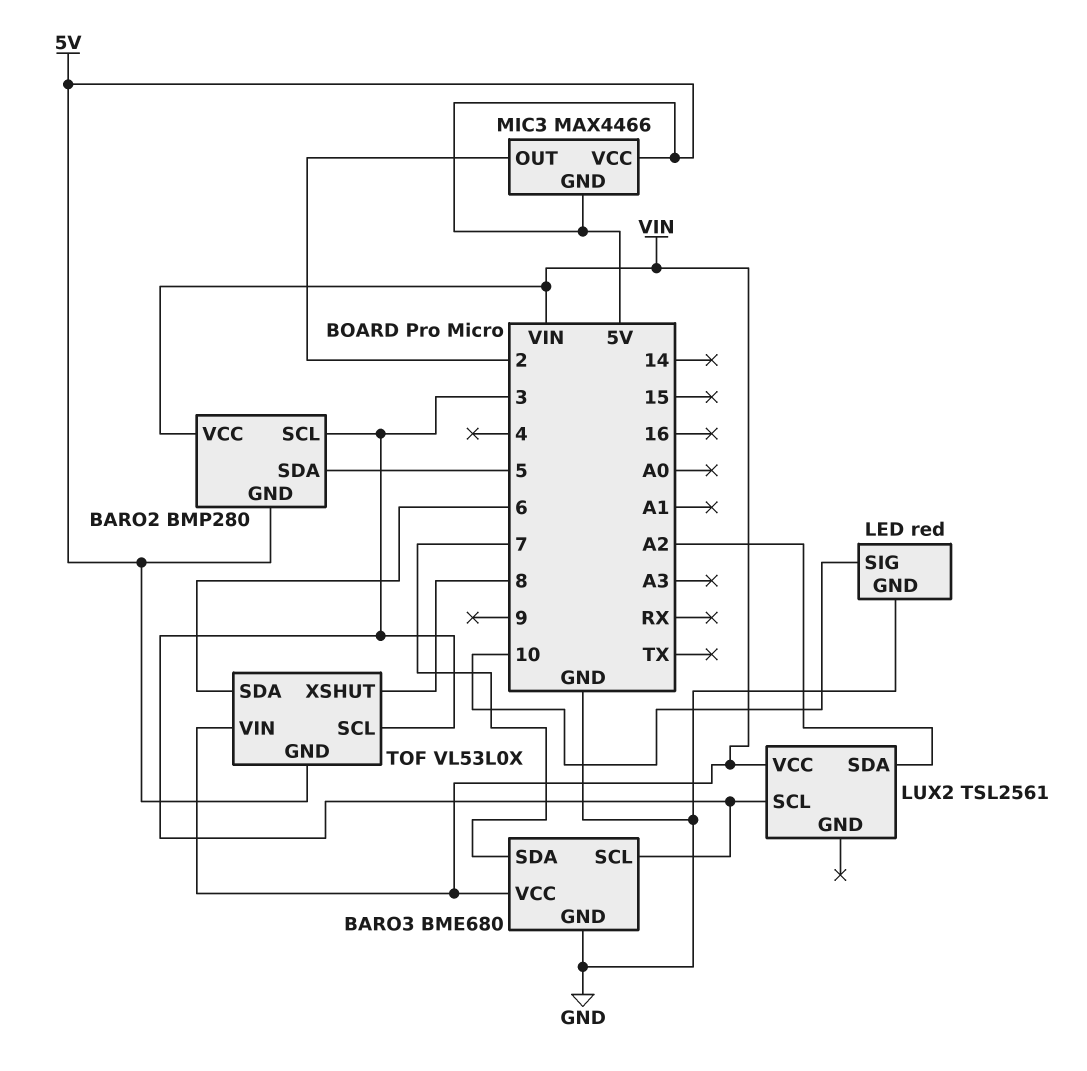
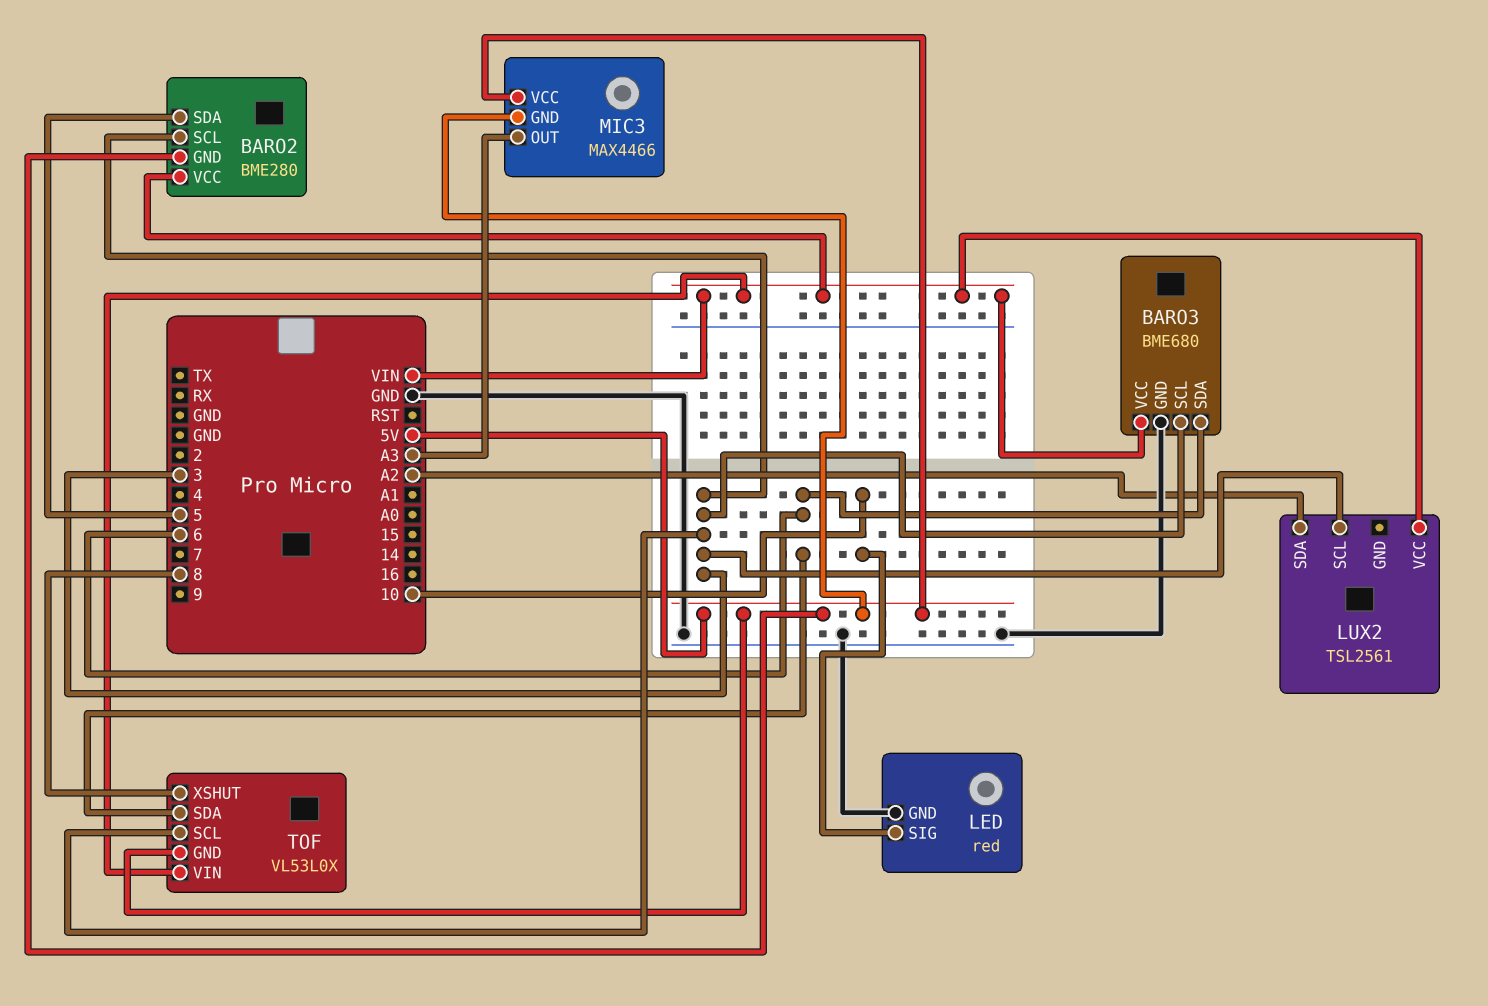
BARO2: BMP280 -> BME280
BARO3 pin SDA: 7 -> 6
MIC3 pin OUT: 2 -> A3

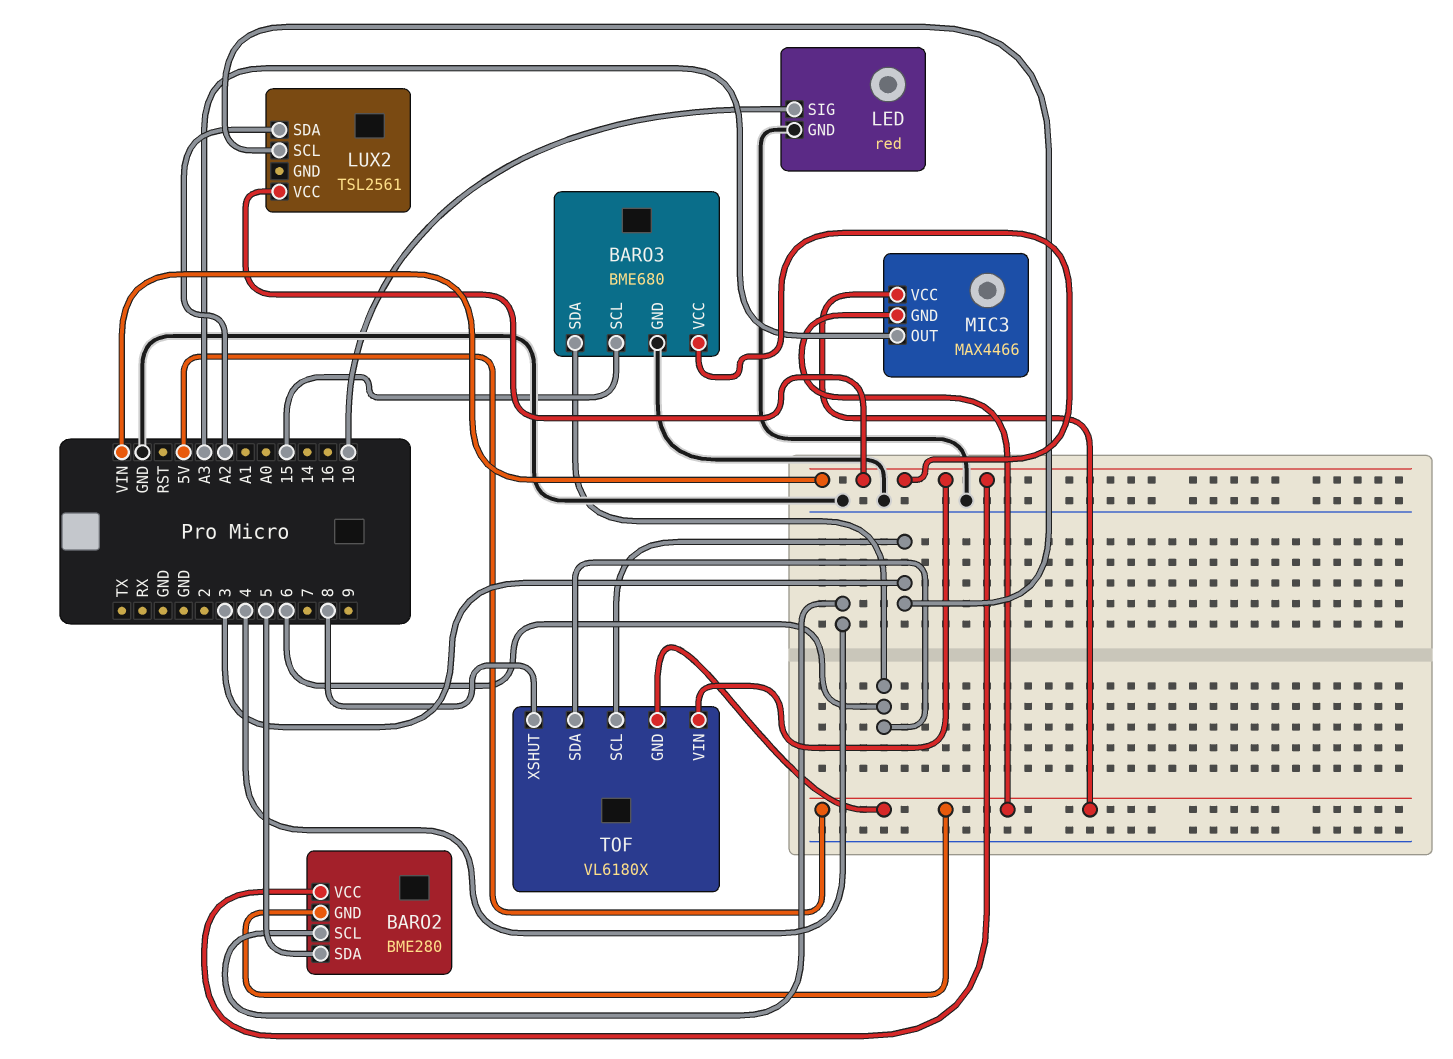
BARO2 pin SCL: 3 -> 4
BARO3 pin SCL: 3 -> 15
TOF: VL53L0X -> VL6180X

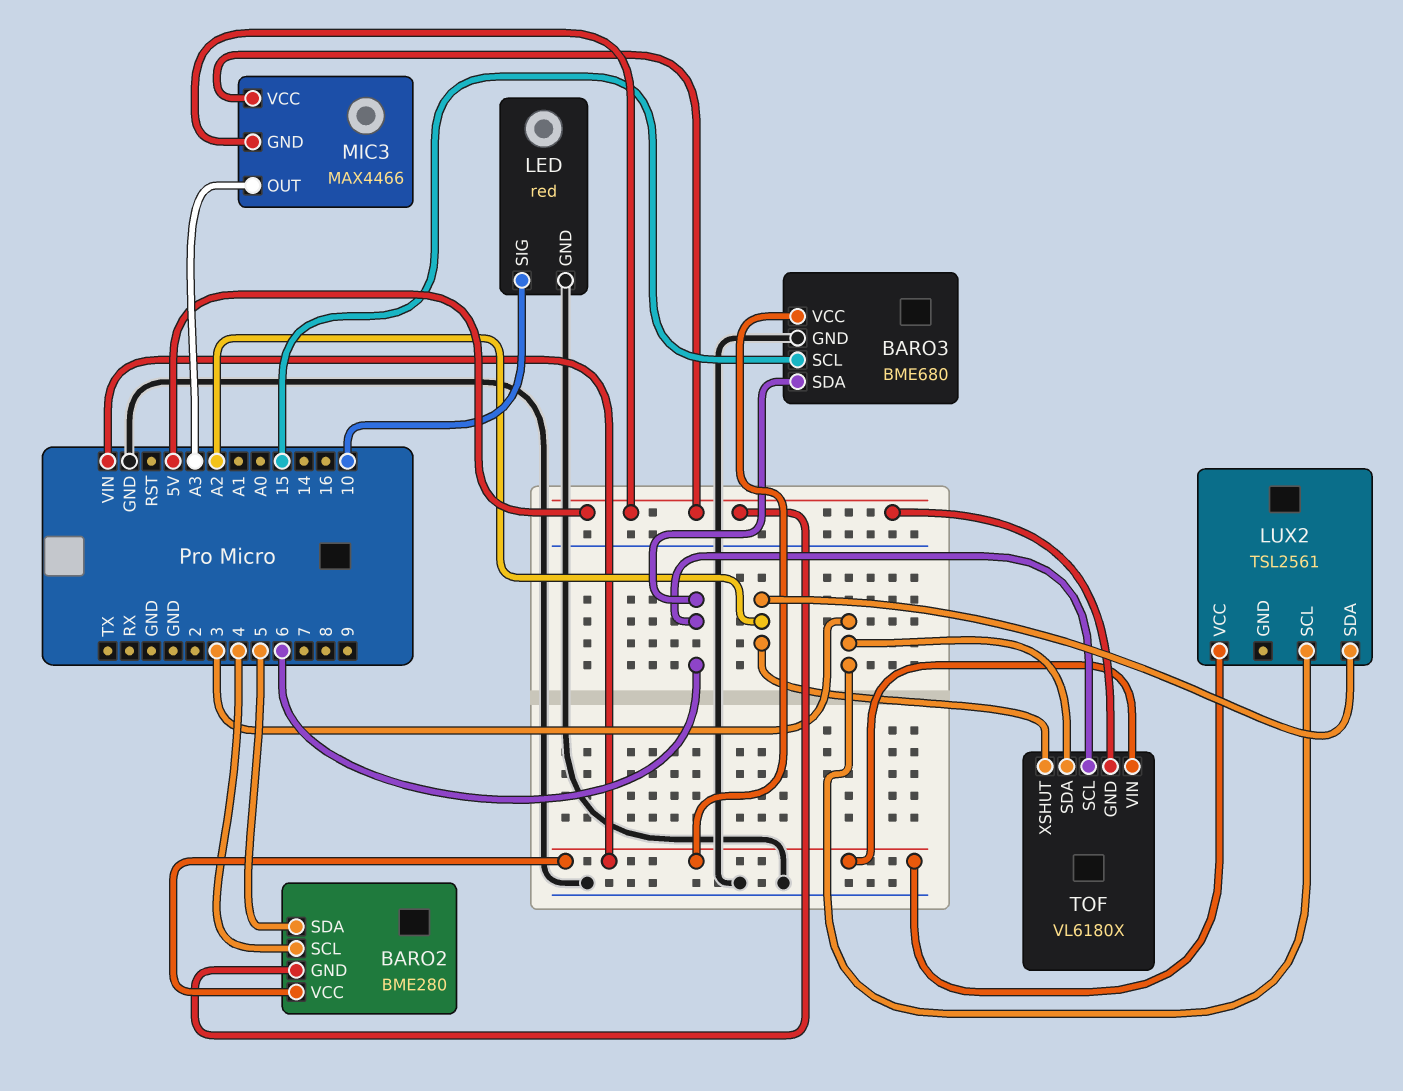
TOF pin SCL: 3 -> 6
TOF pin SDA: 6 -> 3
TOF pin XSHUT: 8 -> A2

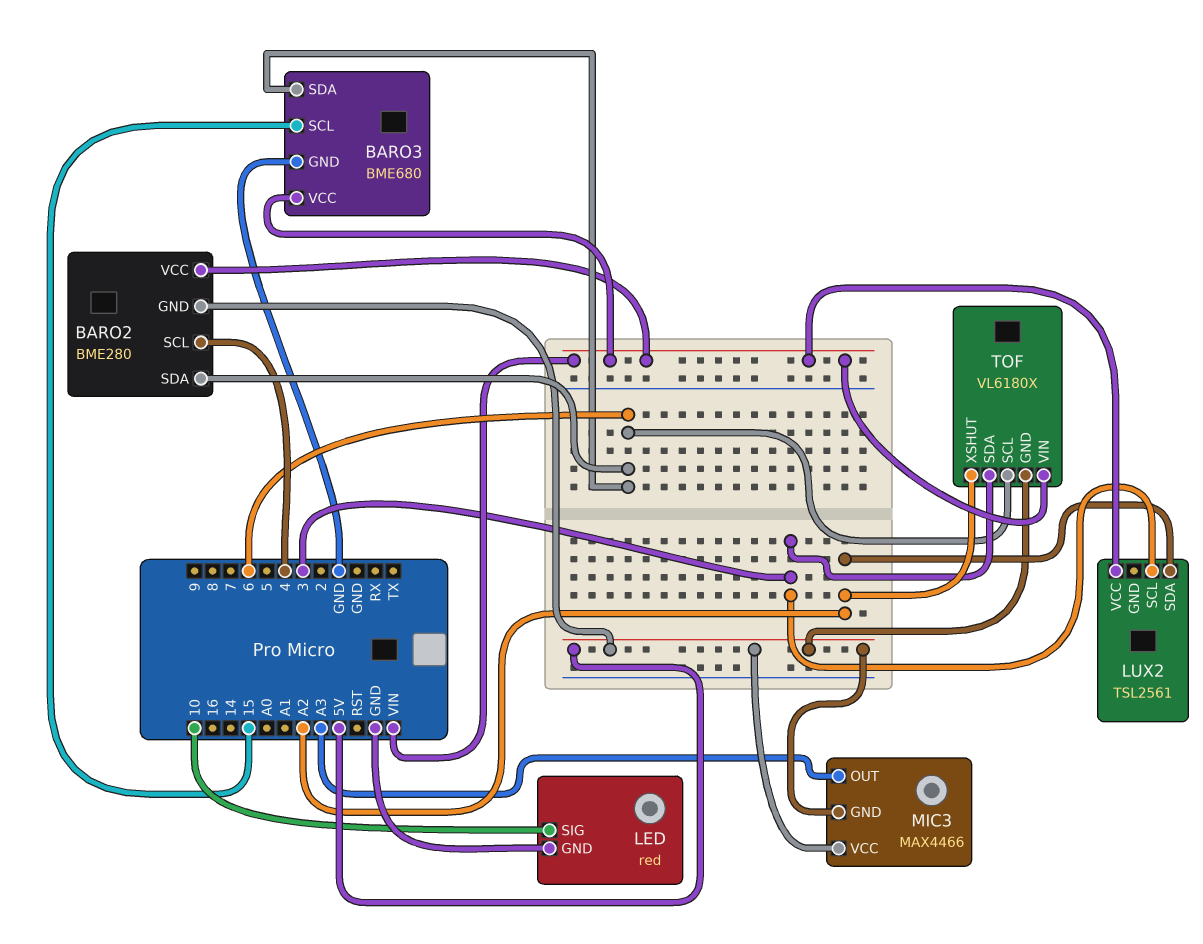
BARO2 pin SDA: 5 -> 6

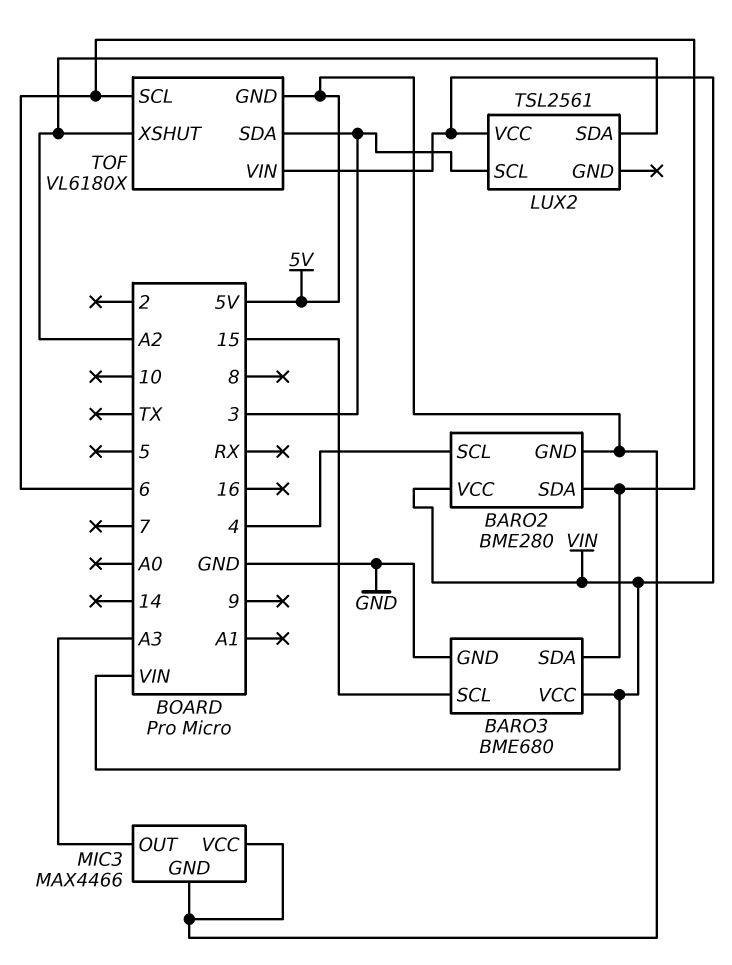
LED: red -> none
LED pin GND: GND -> none
LED pin SIG: 10 -> none

